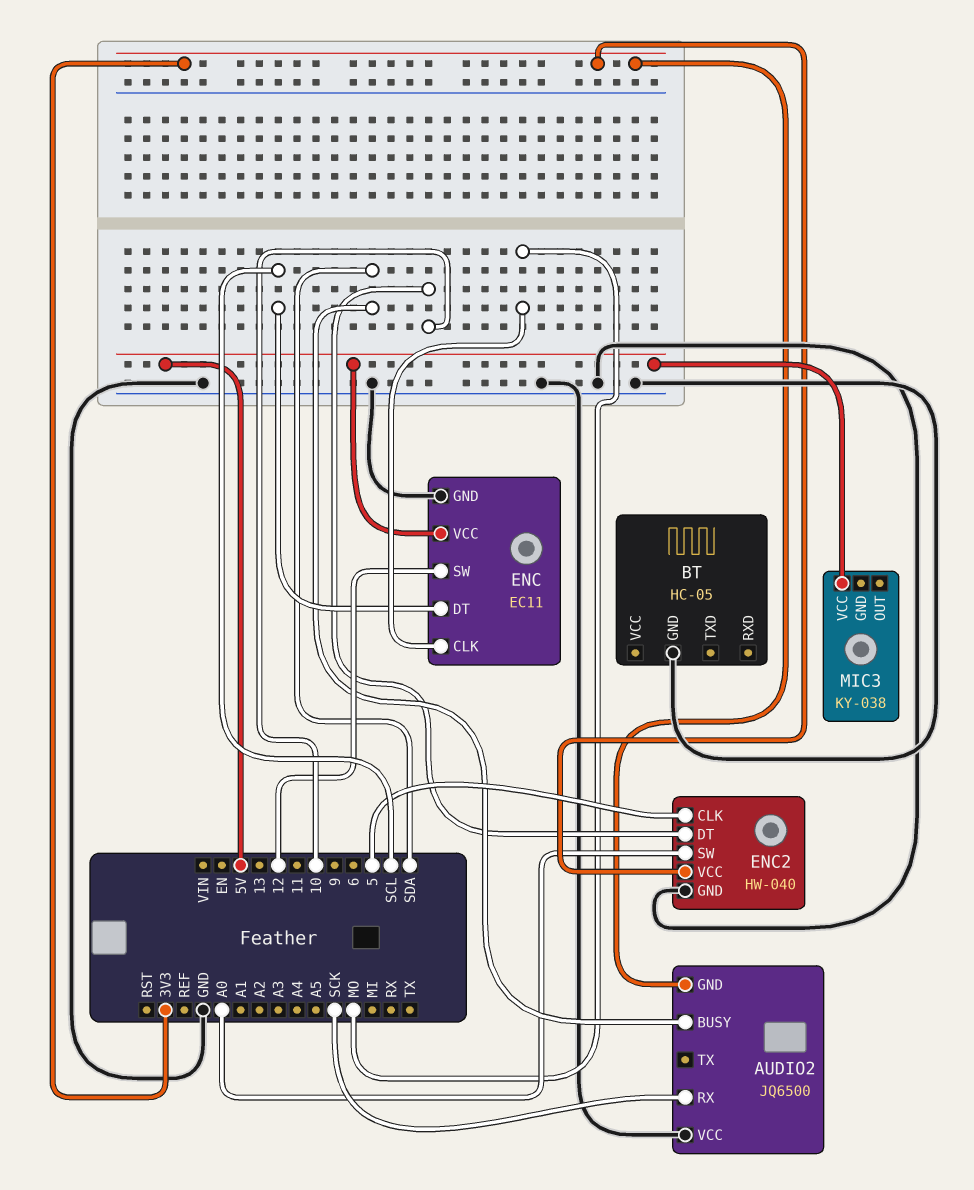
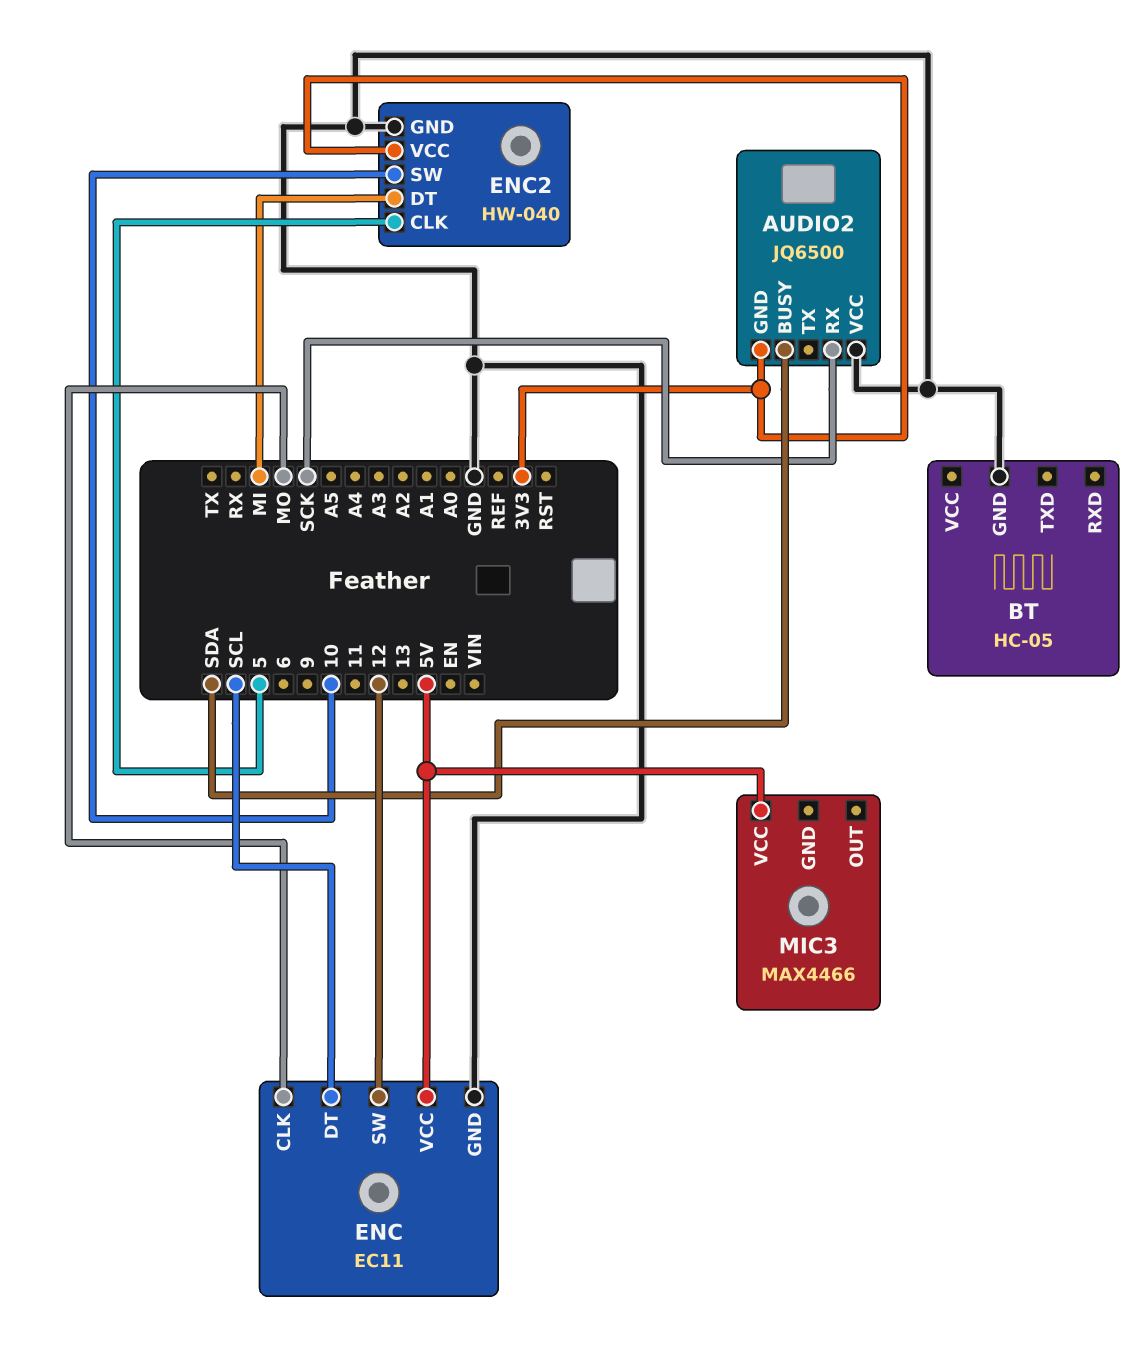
ENC2 pin DT: 10 -> MI
ENC2 pin SW: A0 -> 10
MIC3: KY-038 -> MAX4466

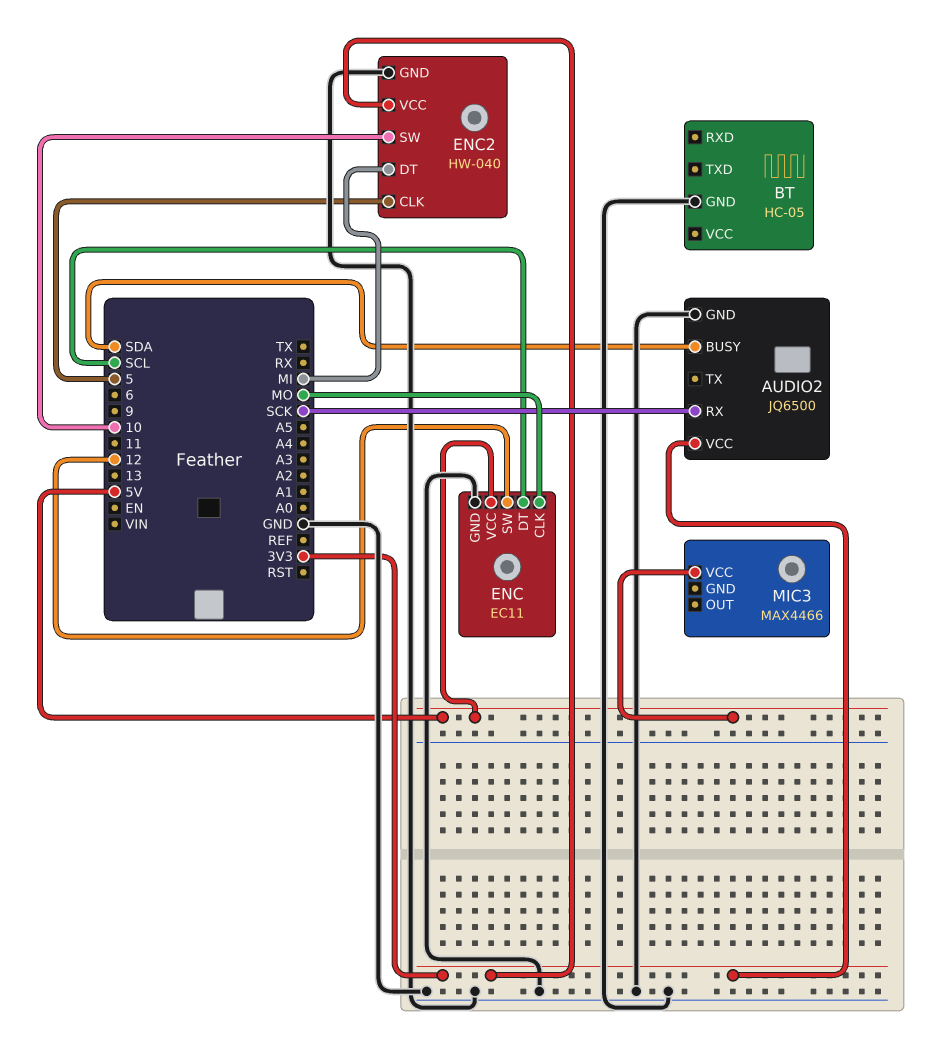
AUDIO2 pin GND: 3V3 -> GND
AUDIO2 pin VCC: GND -> 3V3

